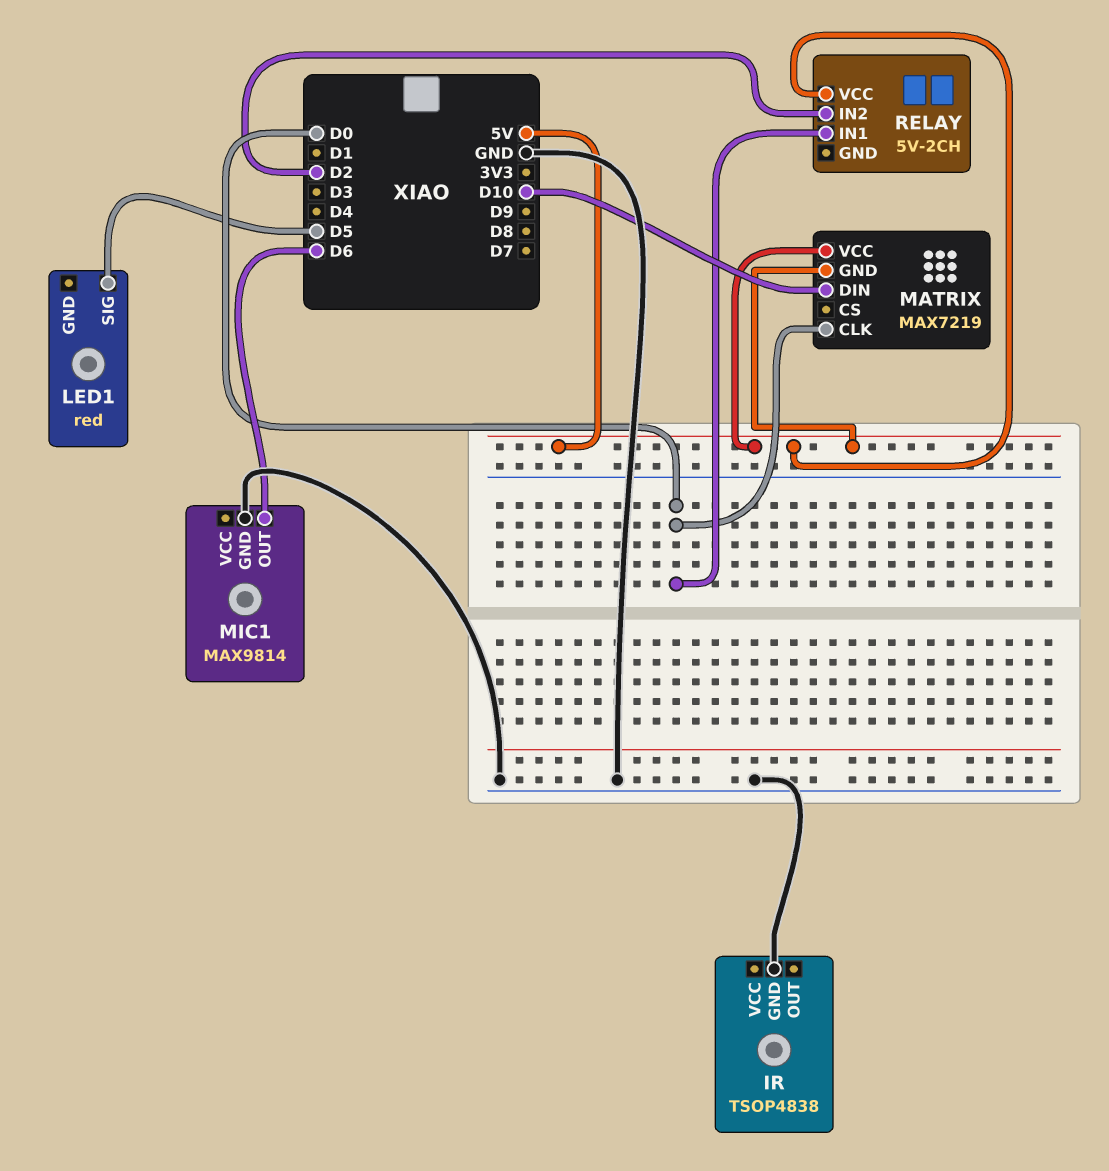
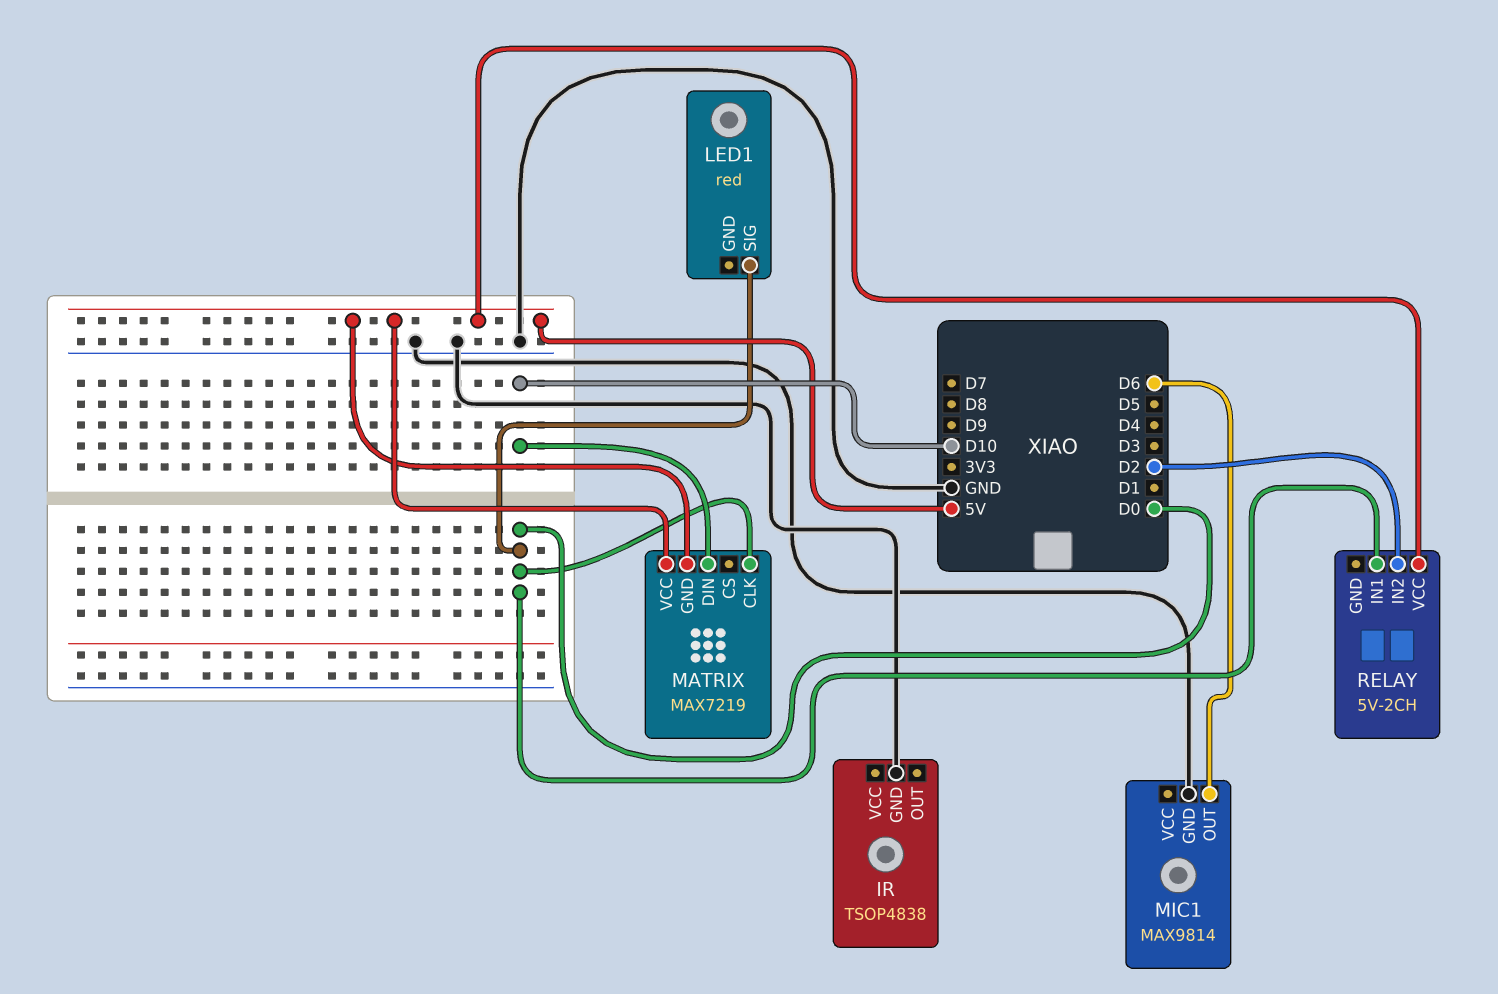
LED1 pin SIG: D5 -> D0

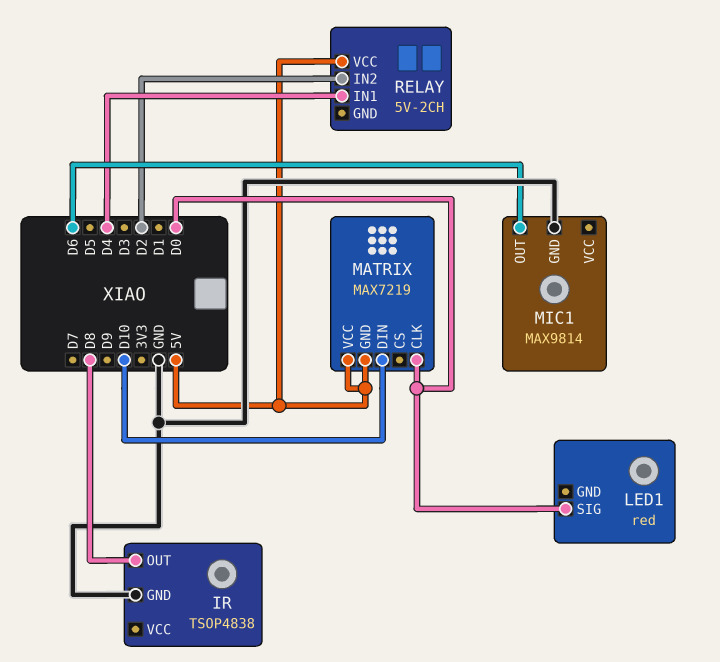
IR pin OUT: none -> D8
RELAY pin IN1: D0 -> D4

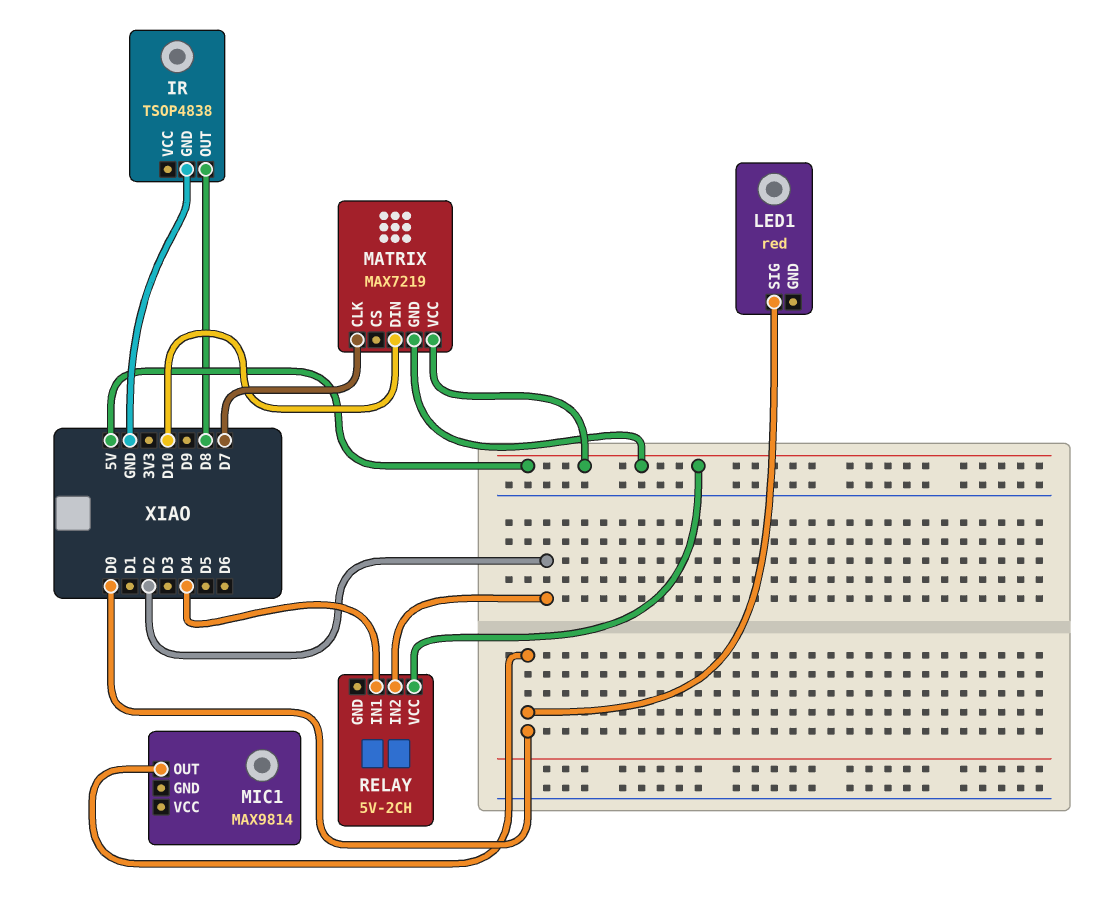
MATRIX pin CLK: D0 -> D7
MIC1 pin GND: GND -> none
MIC1 pin OUT: D6 -> D0

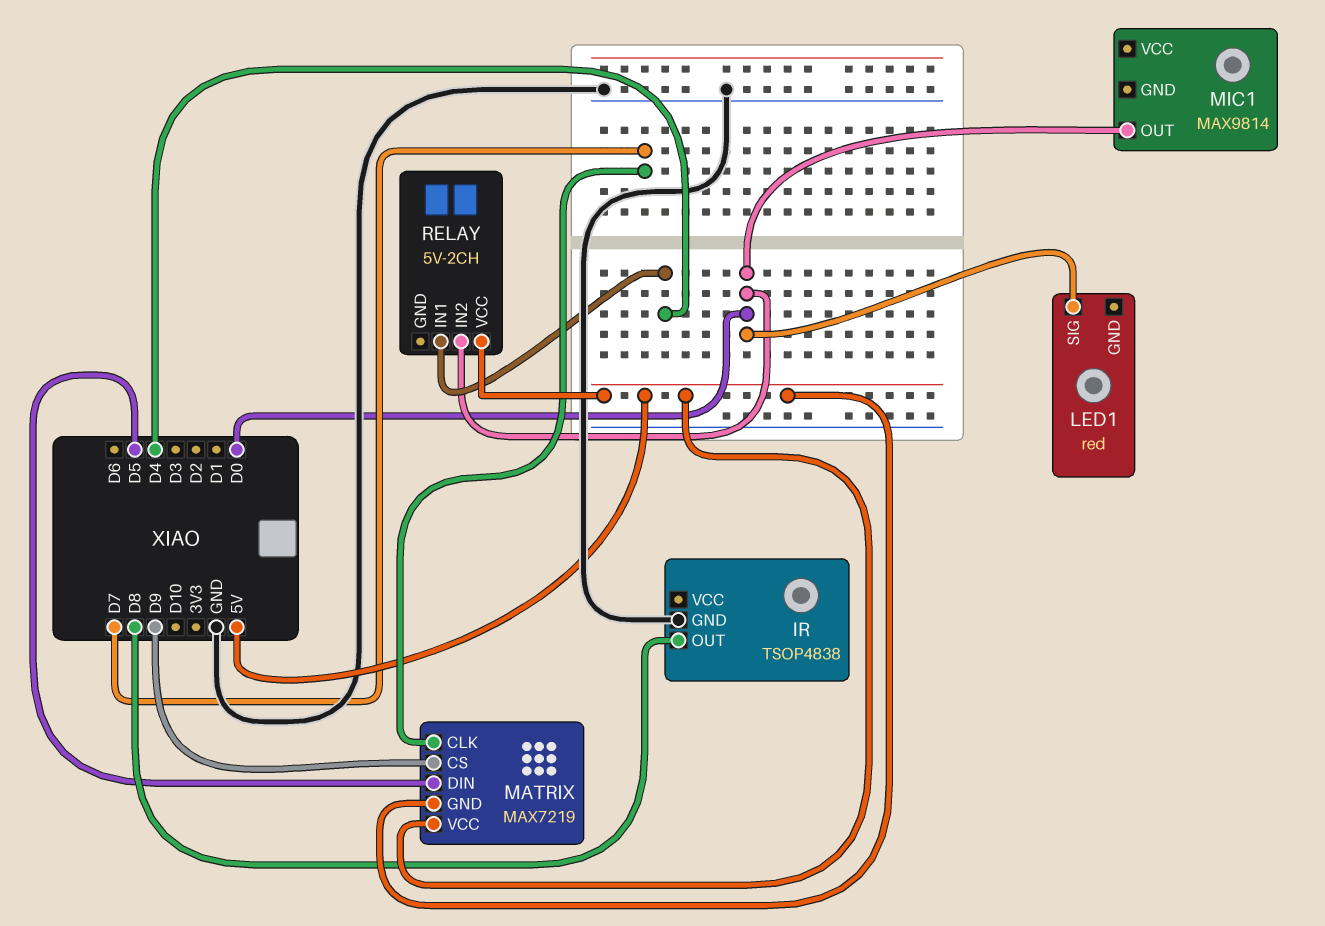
MATRIX pin CS: none -> D9
MATRIX pin DIN: D10 -> D5
RELAY pin IN2: D2 -> D0

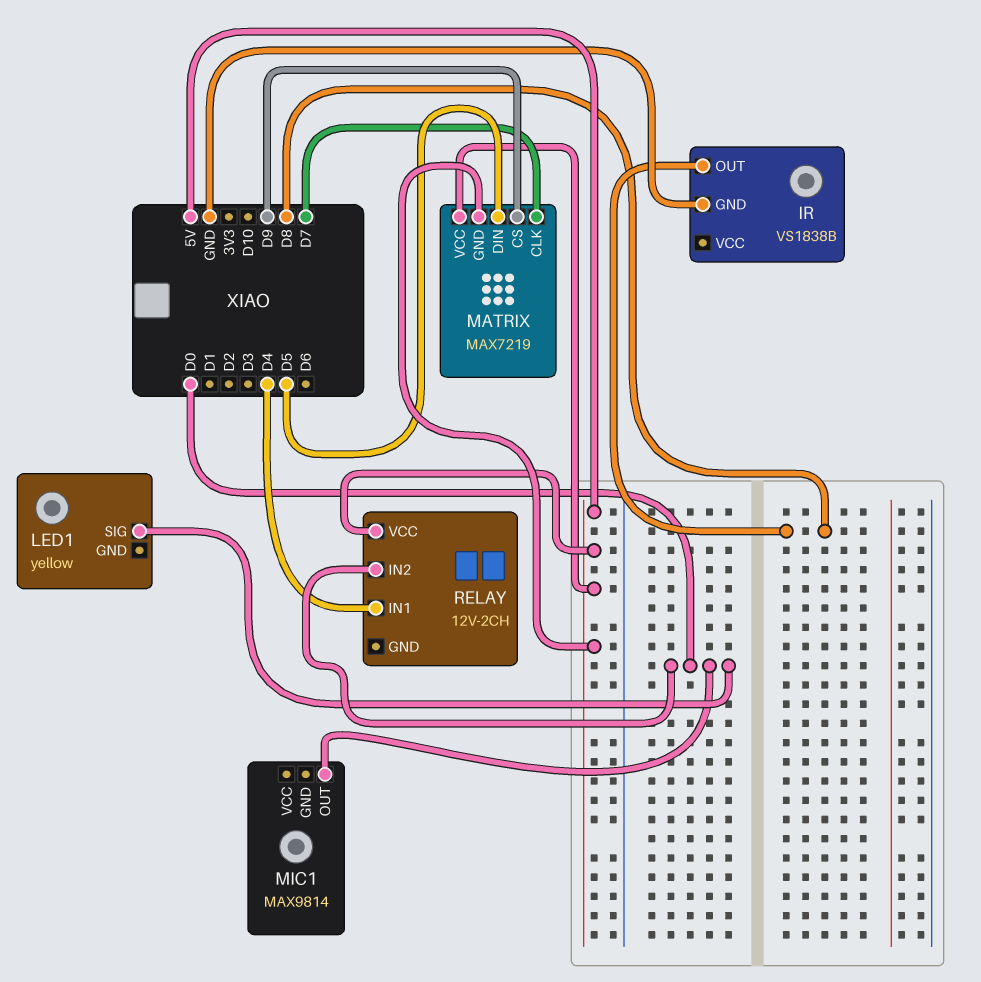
IR: TSOP4838 -> VS1838B
LED1: red -> yellow
RELAY: 5V-2CH -> 12V-2CH

